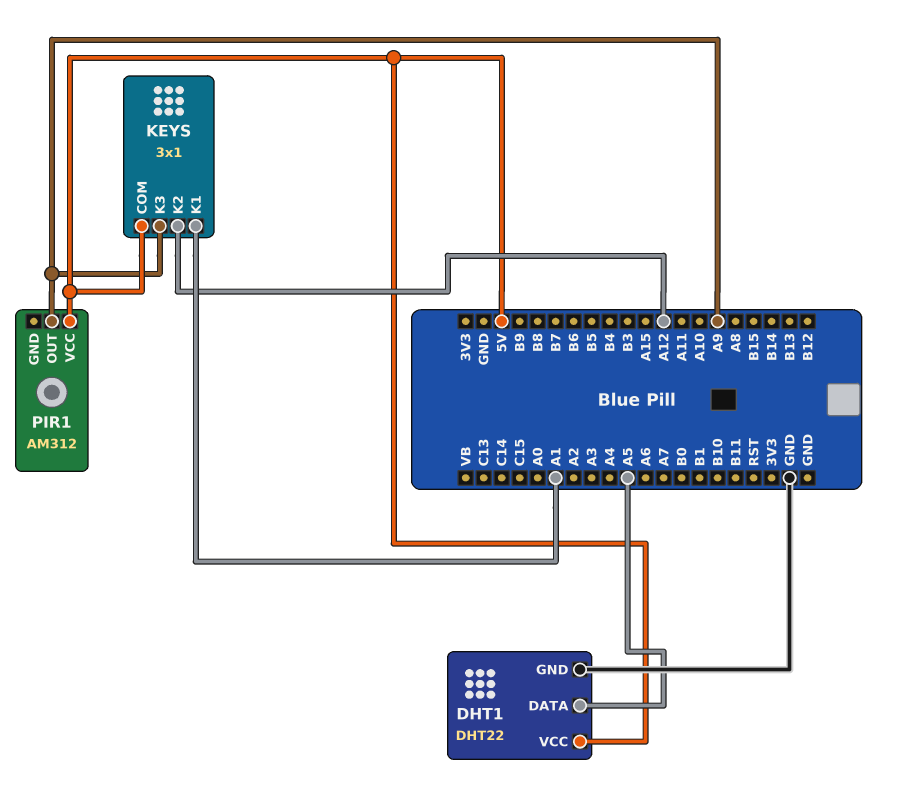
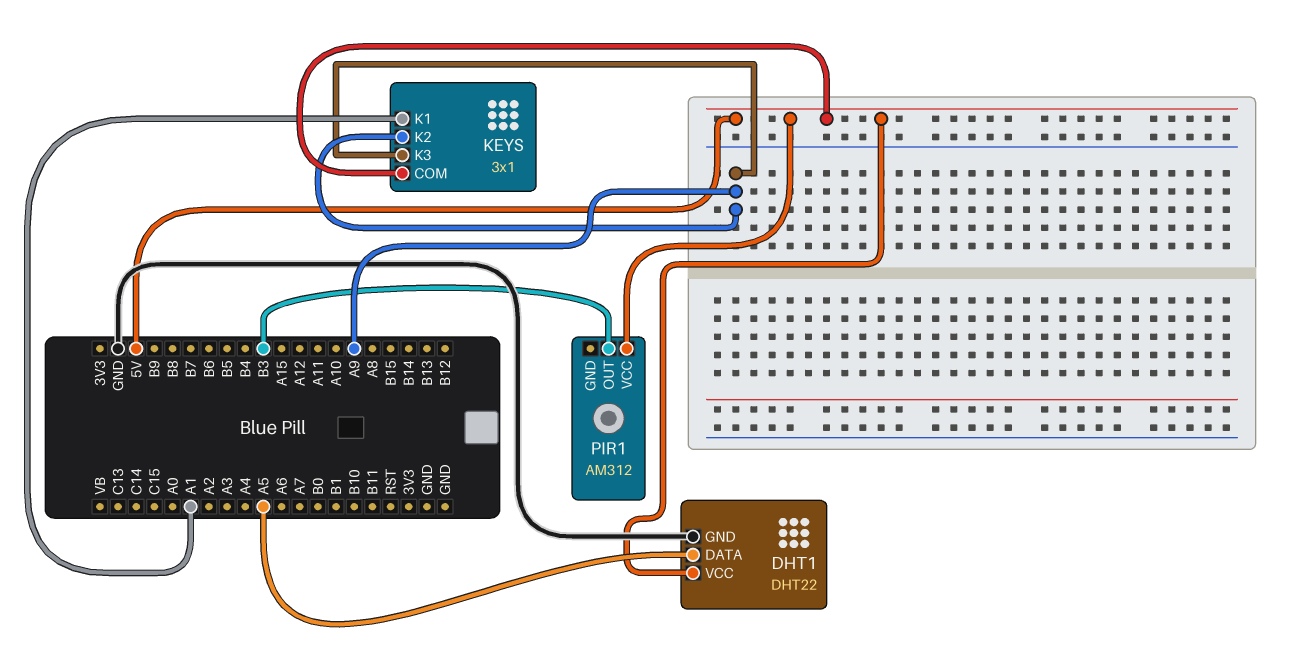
KEYS pin K2: A12 -> A9
PIR1 pin OUT: A9 -> B3

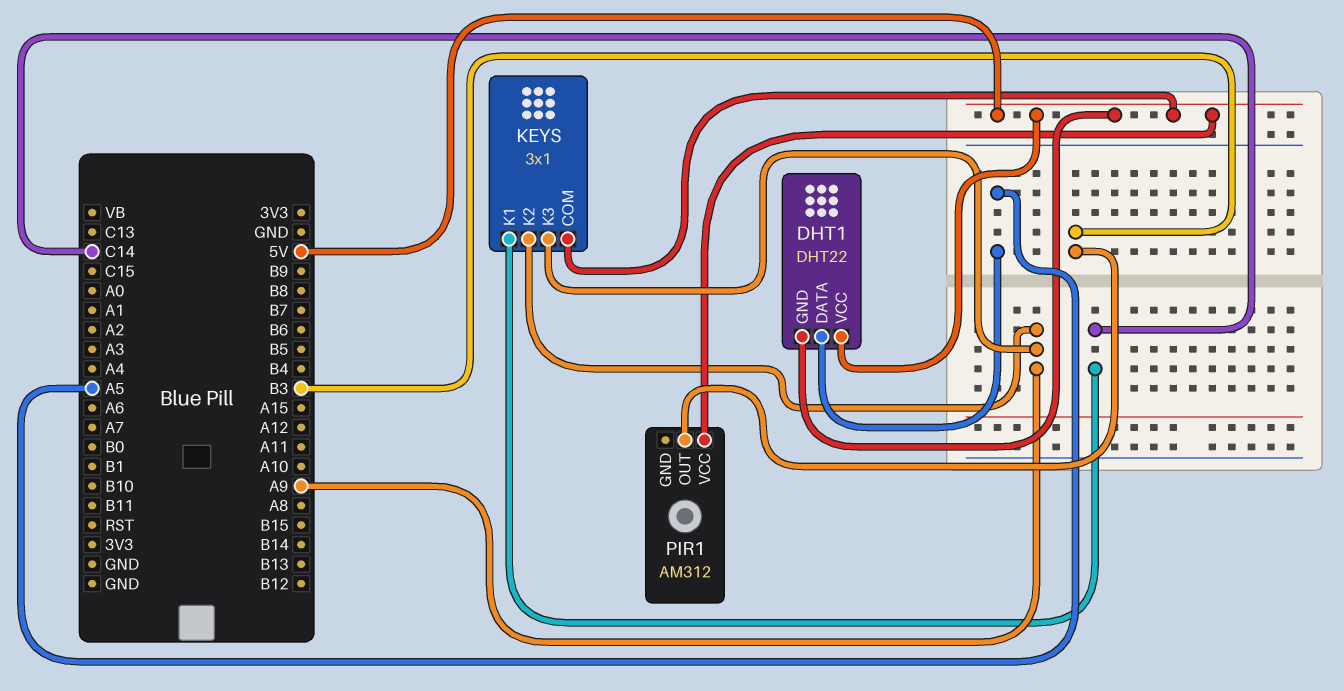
DHT1 pin GND: GND -> 5V
KEYS pin K1: A1 -> C14

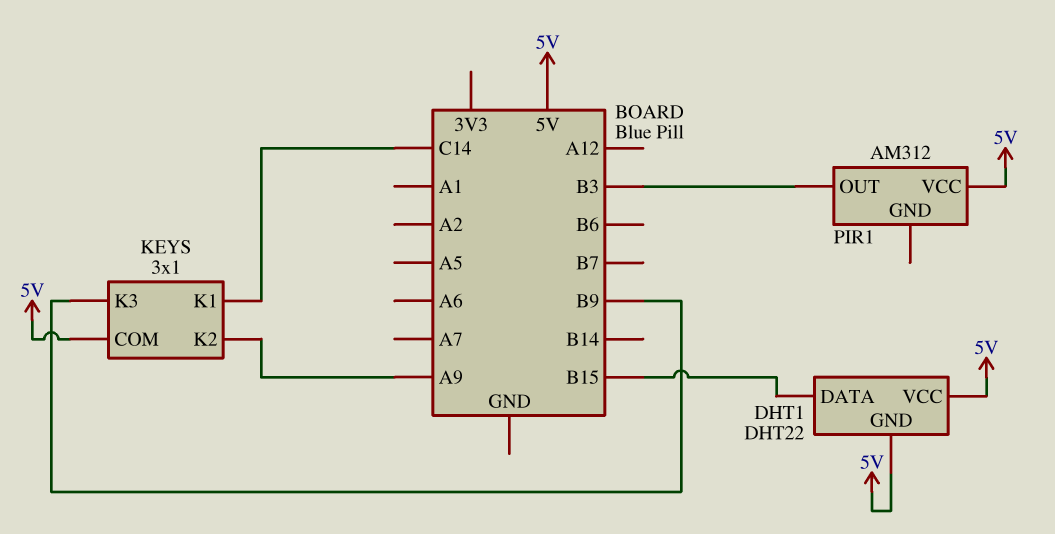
DHT1 pin DATA: A5 -> B15
KEYS pin K3: A9 -> B9

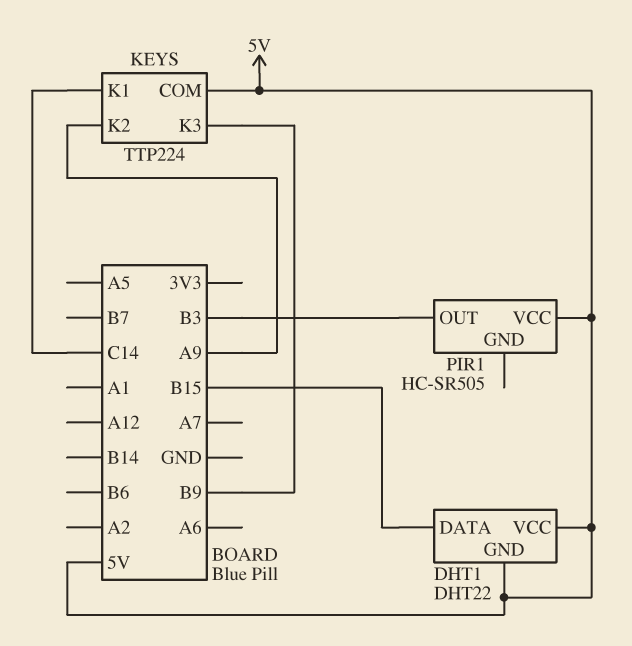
KEYS: 3x1 -> TTP224
PIR1: AM312 -> HC-SR505

